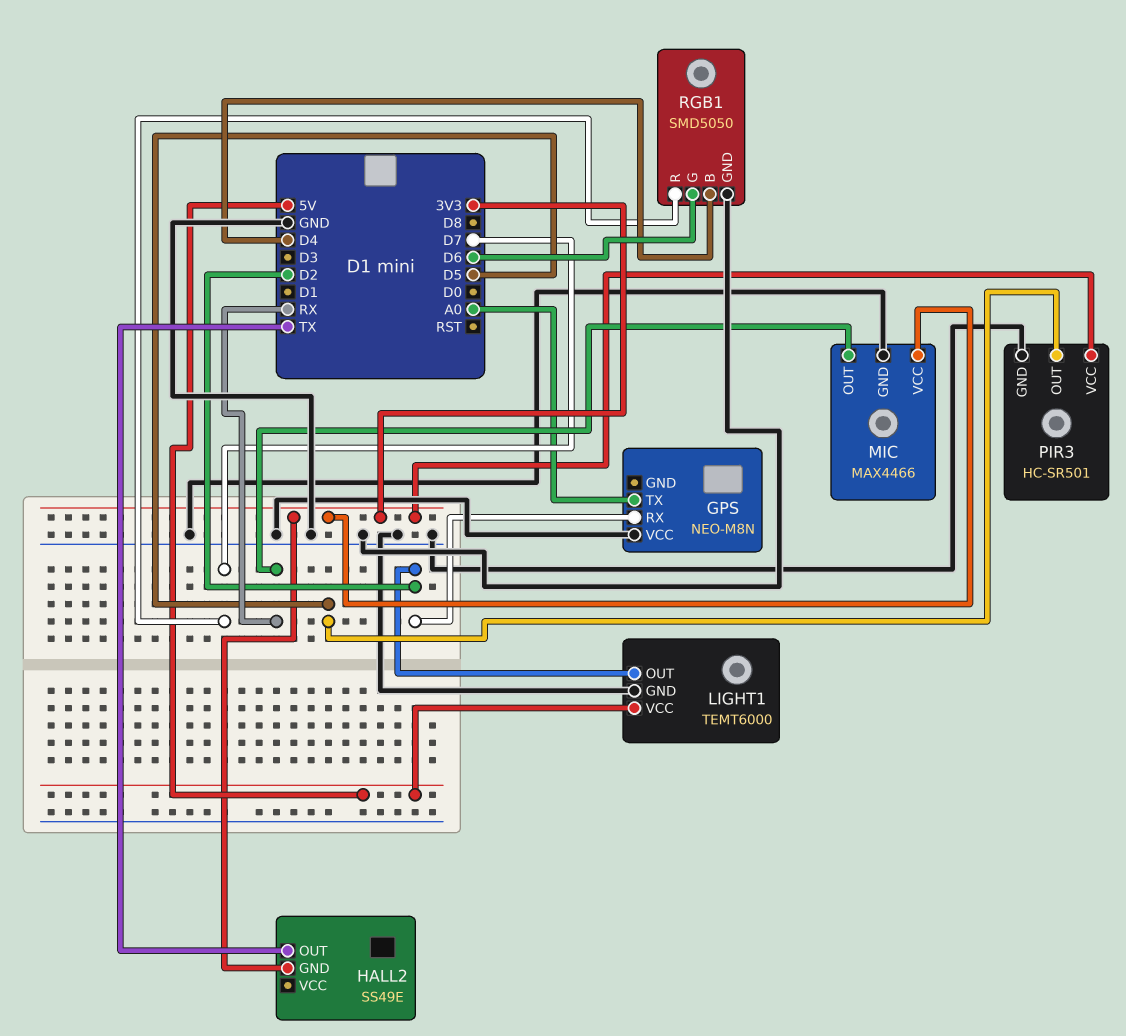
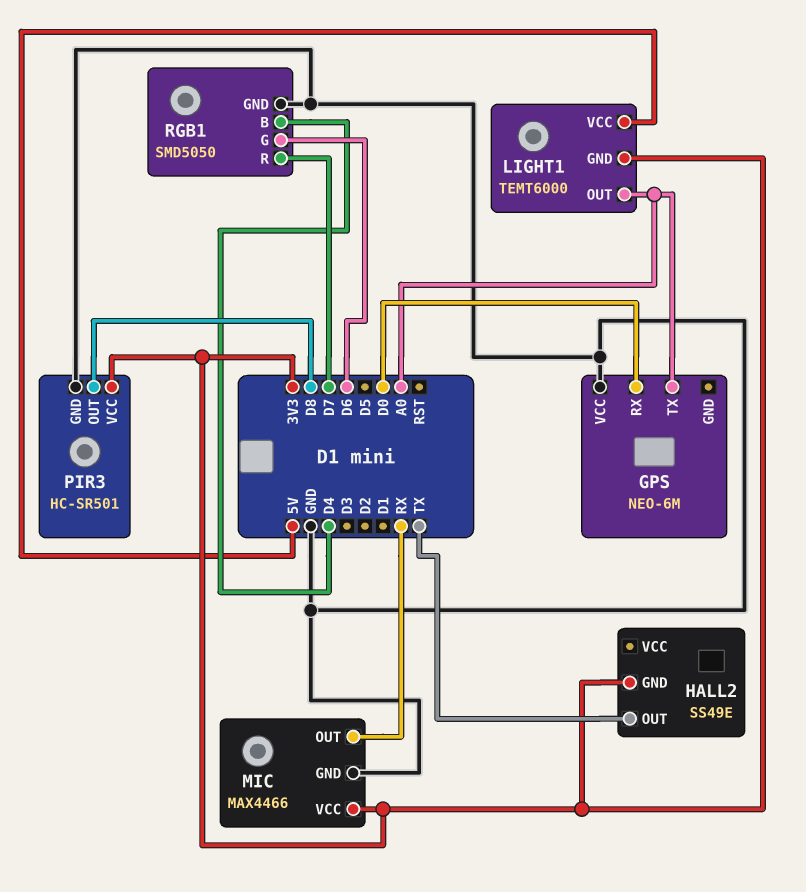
GPS: NEO-M8N -> NEO-6M
GPS pin RX: D2 -> D0
LIGHT1 pin GND: GND -> 3V3
LIGHT1 pin OUT: D2 -> A0
PIR3 pin OUT: D5 -> D8

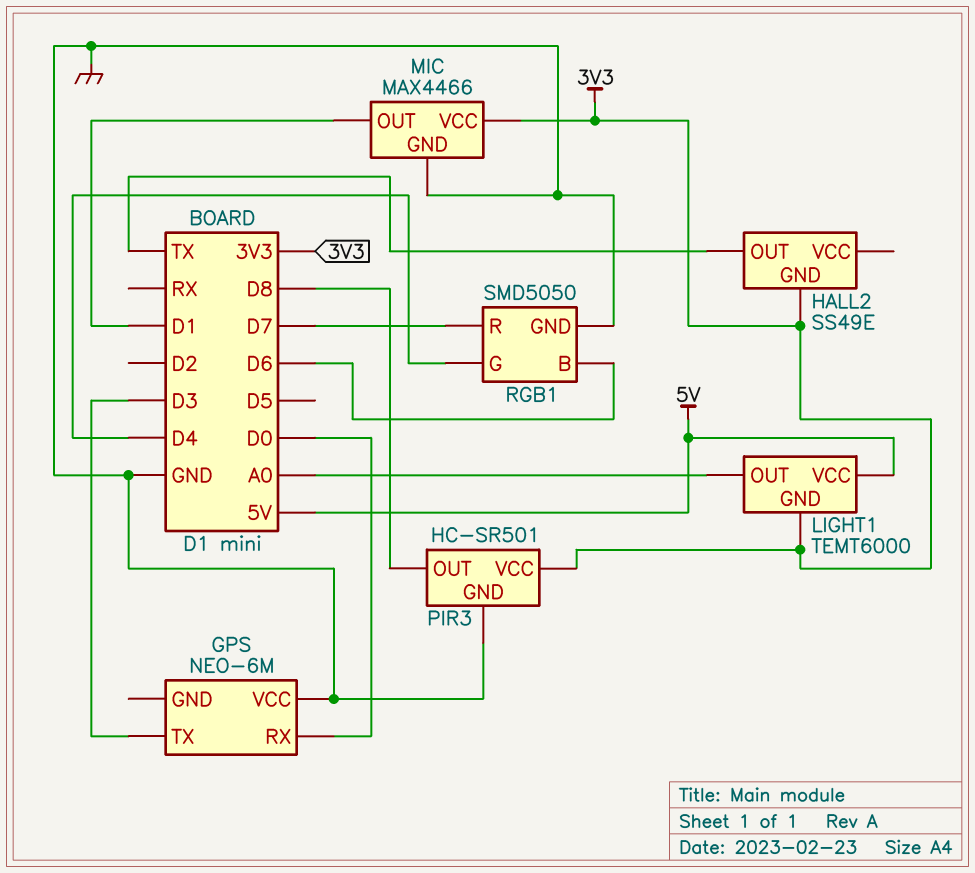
GPS pin TX: A0 -> D3
MIC pin OUT: RX -> D1
RGB1 pin B: D4 -> D6
RGB1 pin G: D6 -> D4

